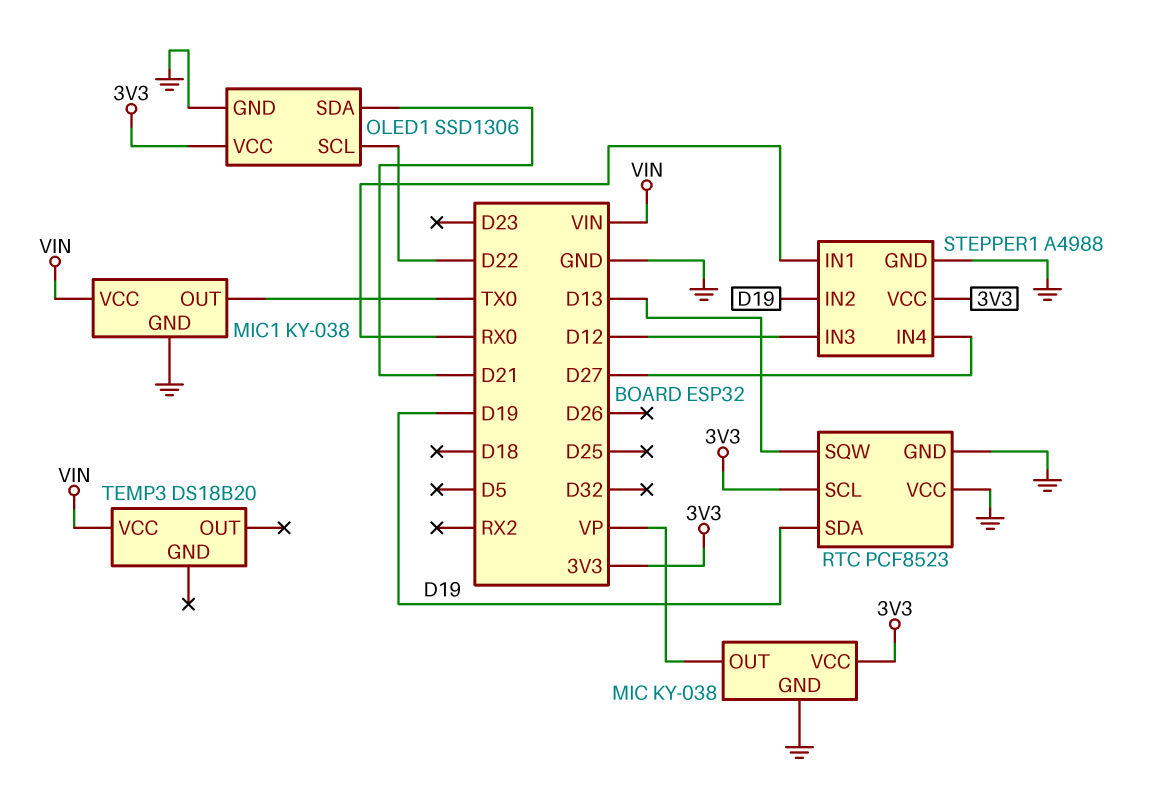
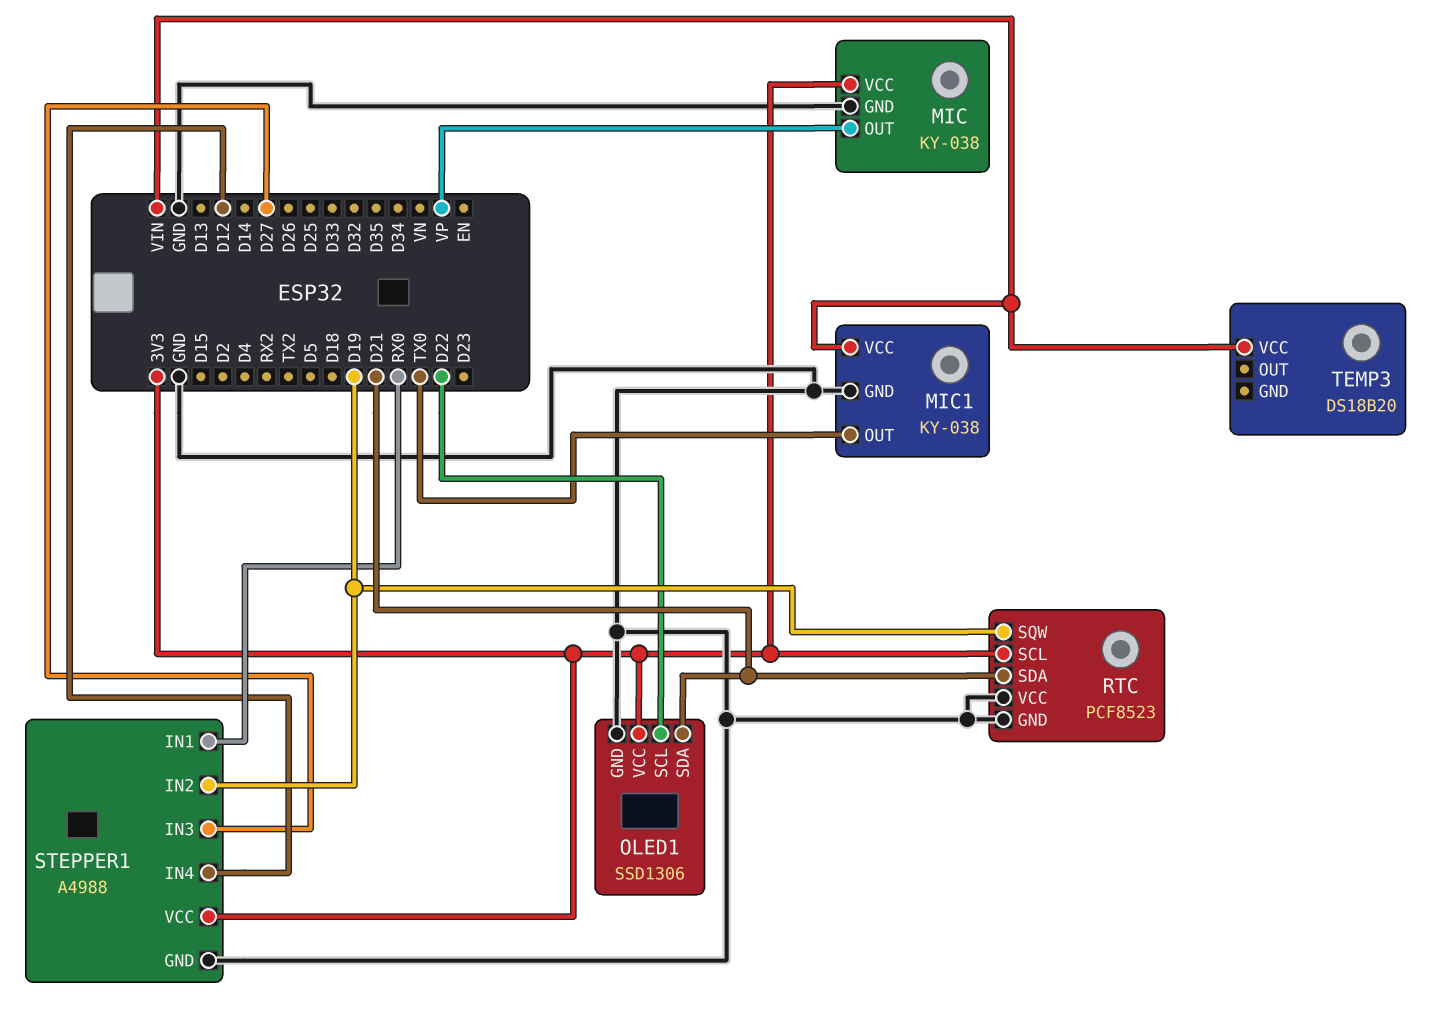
RTC pin SDA: D19 -> D21
RTC pin SQW: D13 -> D19
STEPPER1 pin IN3: D12 -> D27
STEPPER1 pin IN4: D27 -> D12

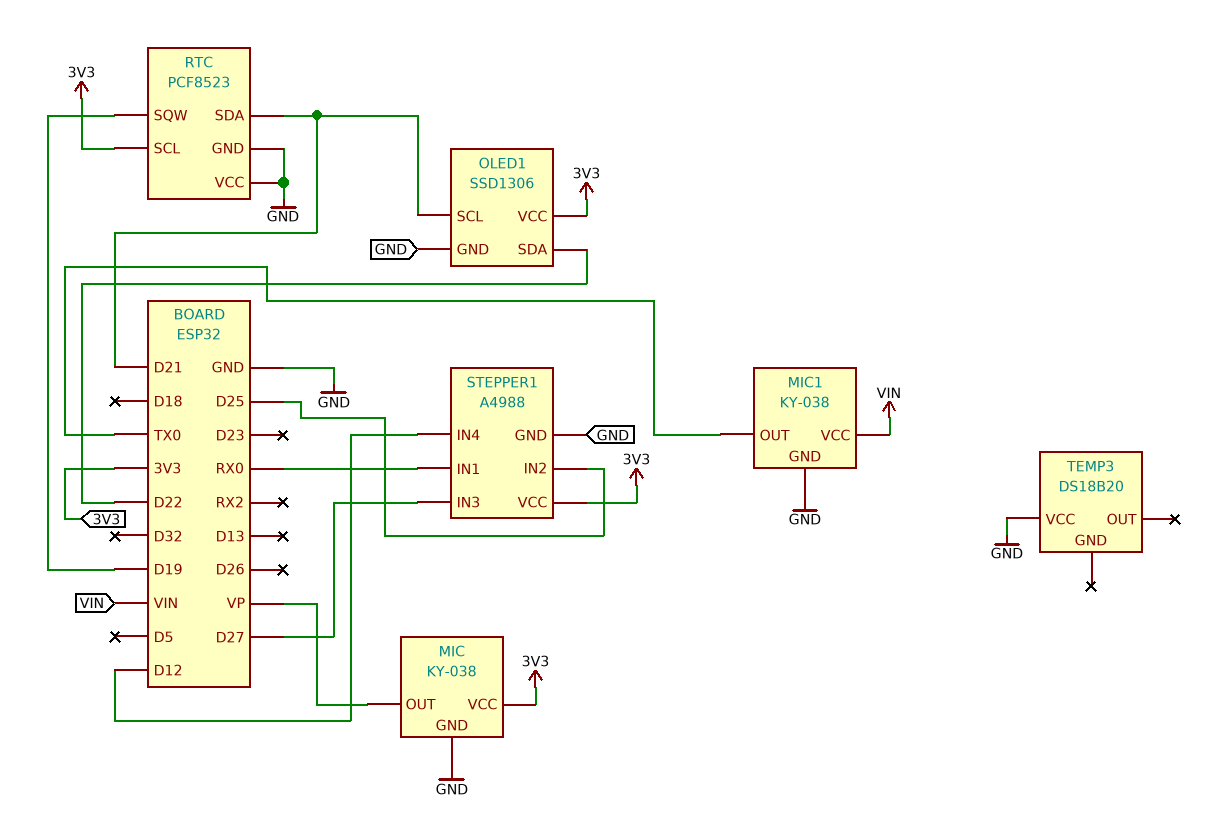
OLED1 pin SCL: D22 -> D21
OLED1 pin SDA: D21 -> D22
STEPPER1 pin IN2: D19 -> D25
TEMP3 pin VCC: VIN -> GND

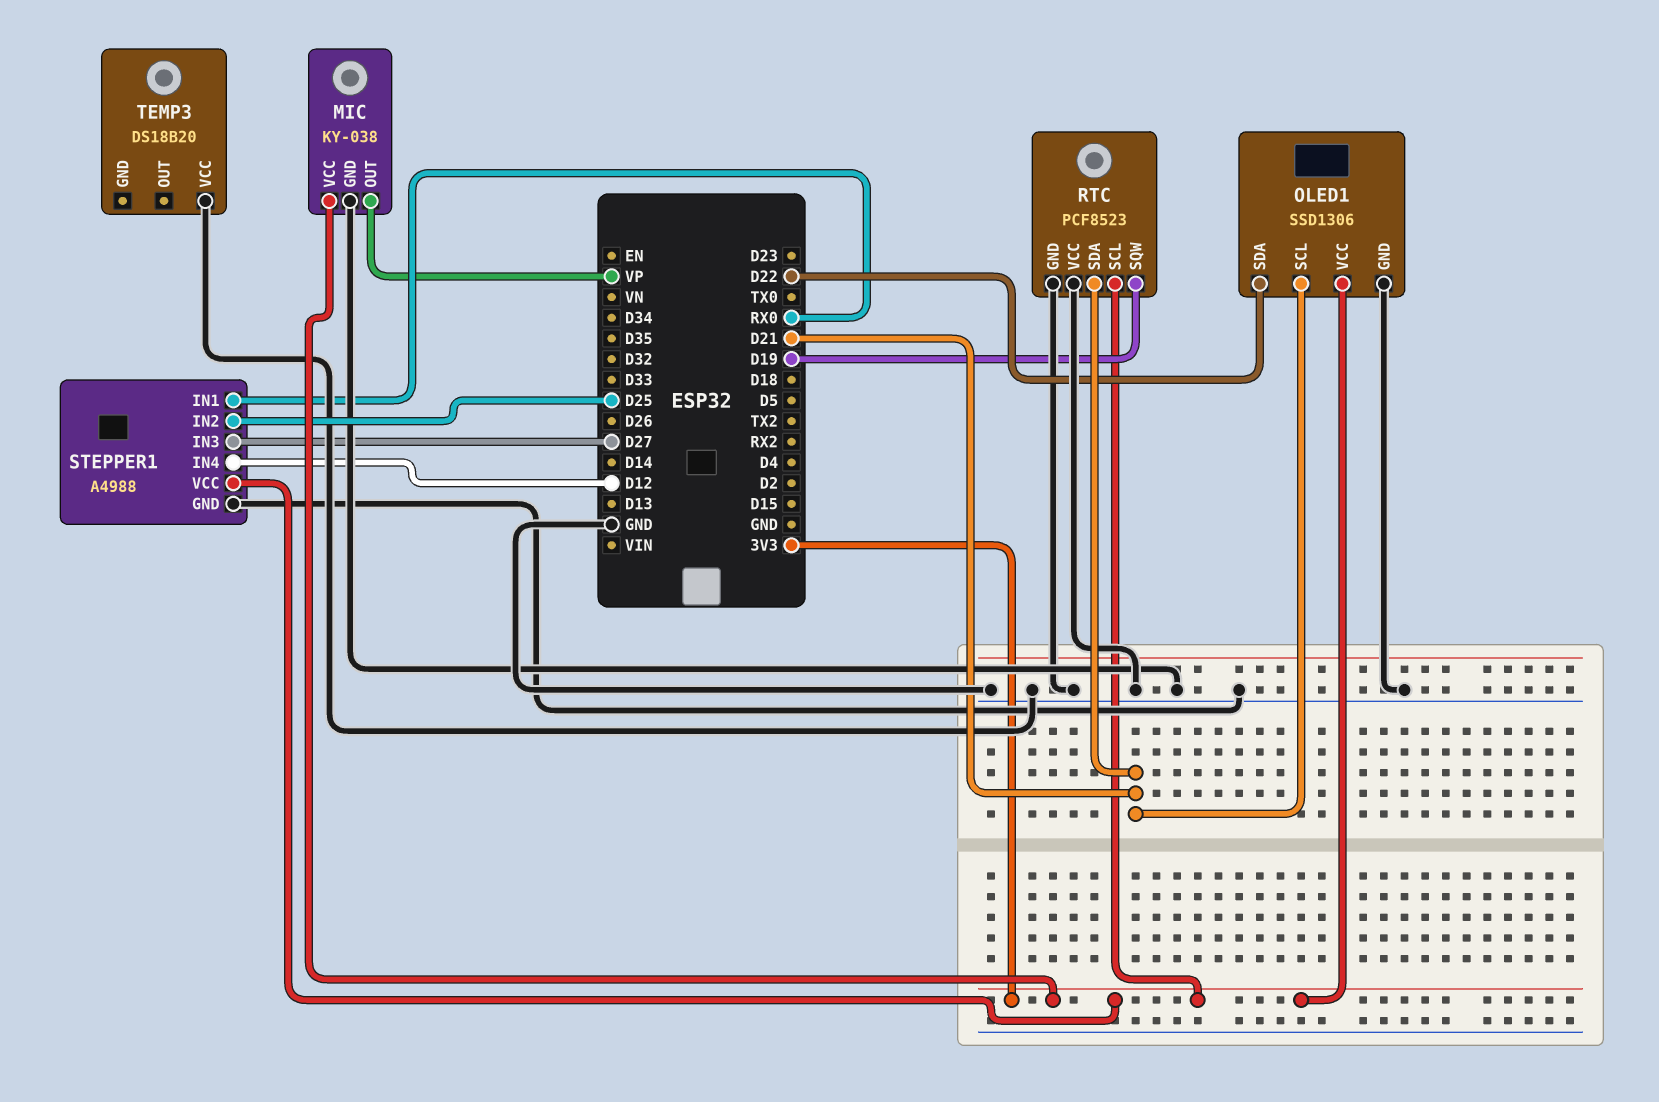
MIC1: KY-038 -> none
MIC1 pin GND: GND -> none
MIC1 pin OUT: TX0 -> none
MIC1 pin VCC: VIN -> none

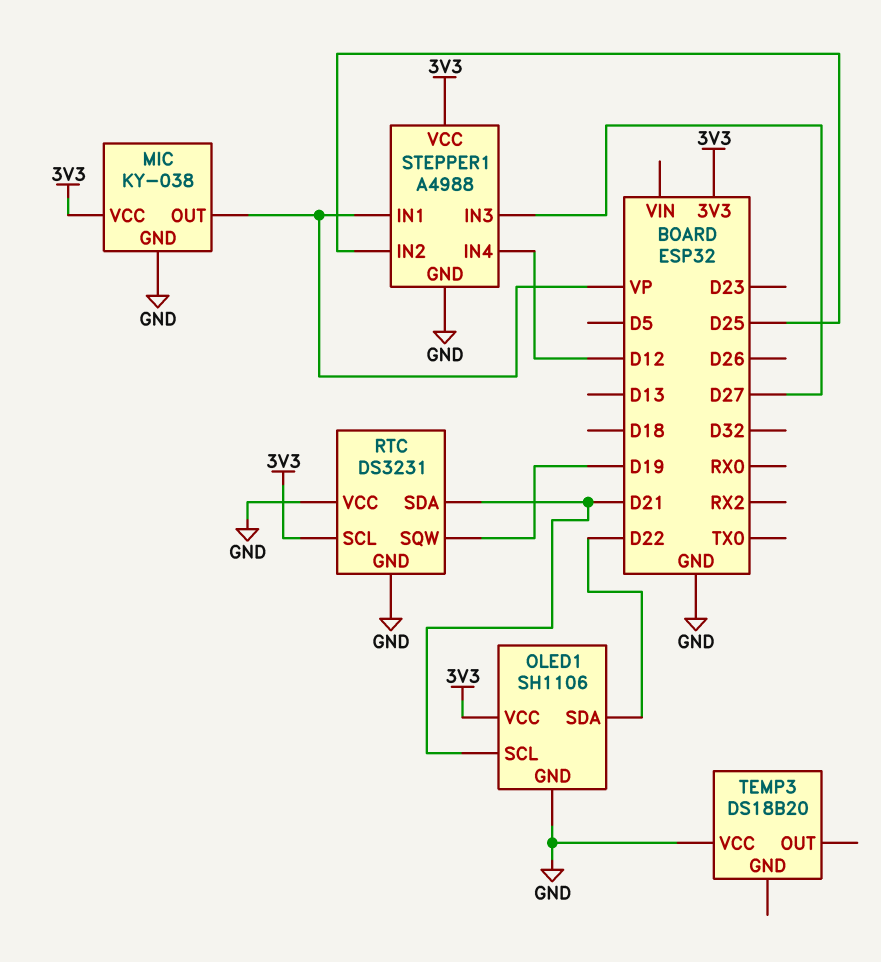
OLED1: SSD1306 -> SH1106
RTC: PCF8523 -> DS3231
STEPPER1 pin IN1: RX0 -> VP

